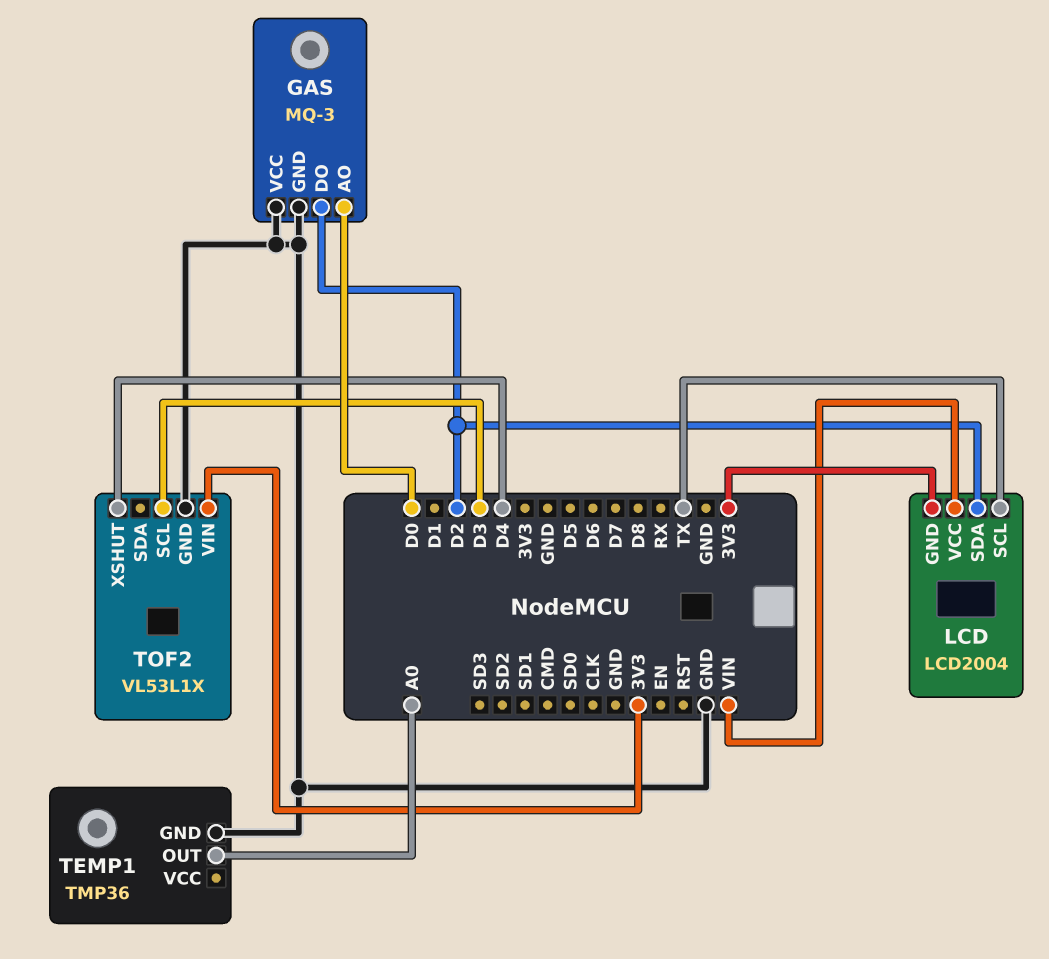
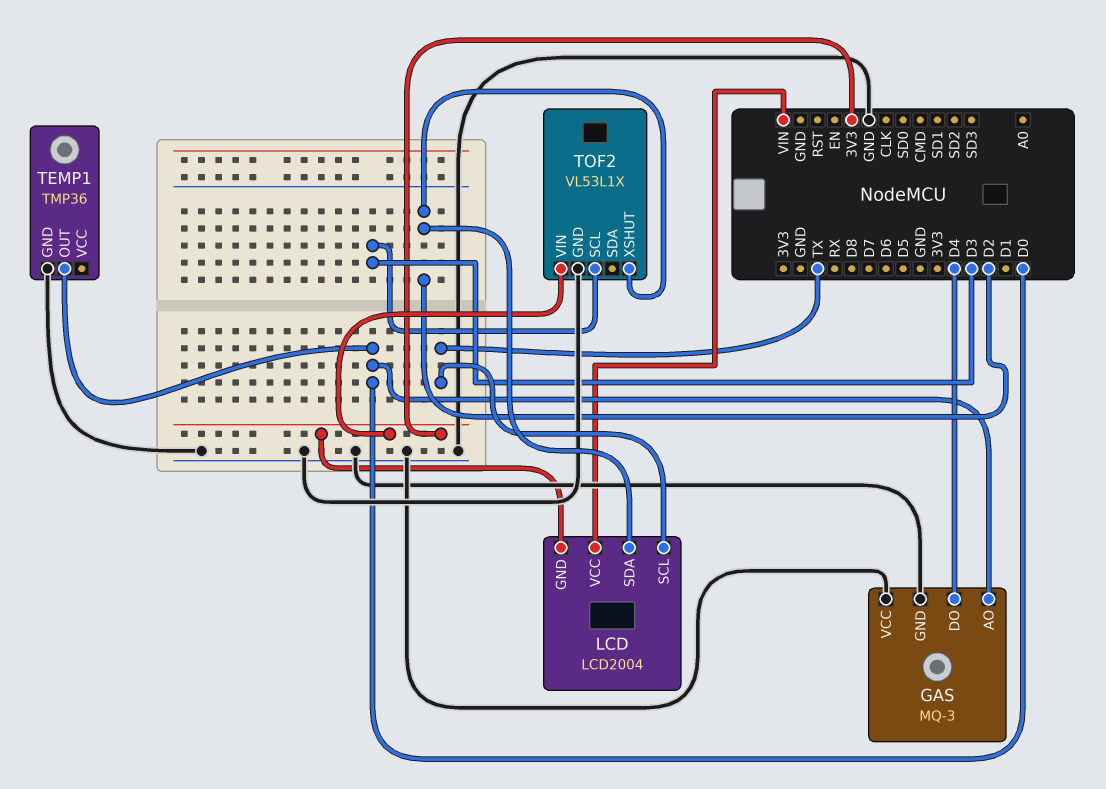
GAS pin DO: D2 -> D4
TEMP1 pin OUT: A0 -> D0
TOF2 pin XSHUT: D4 -> D2

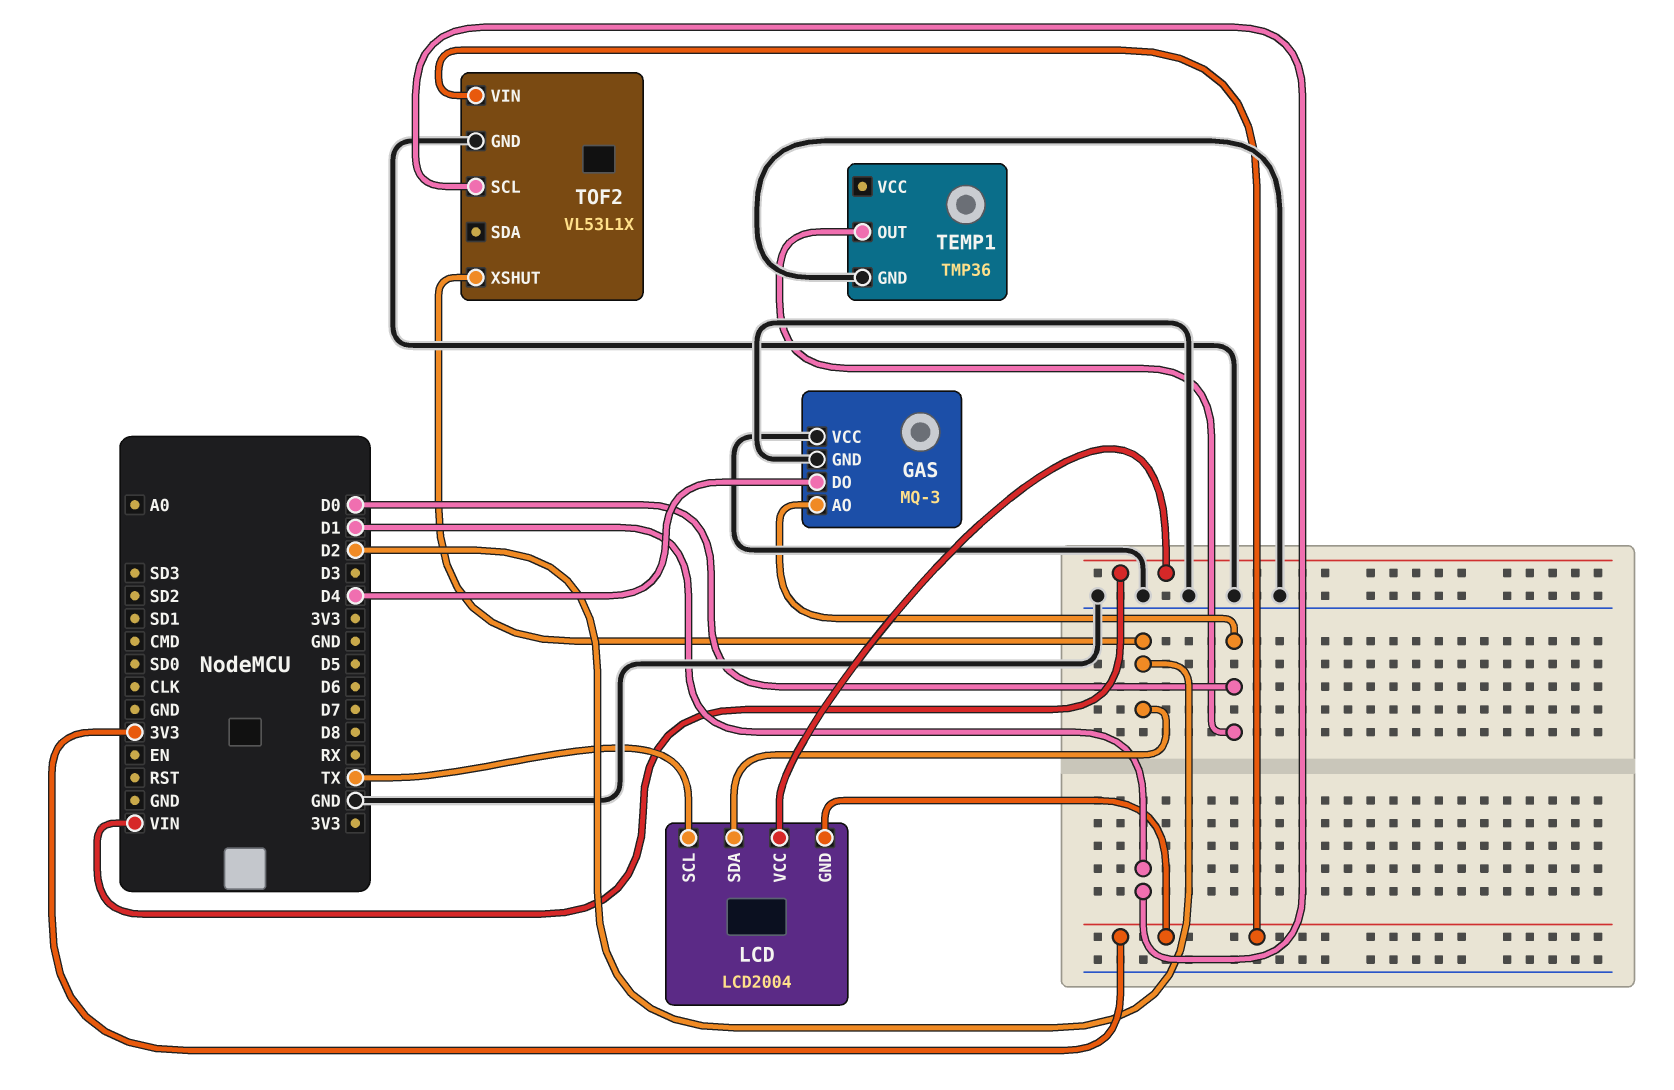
TOF2 pin SCL: D3 -> D1

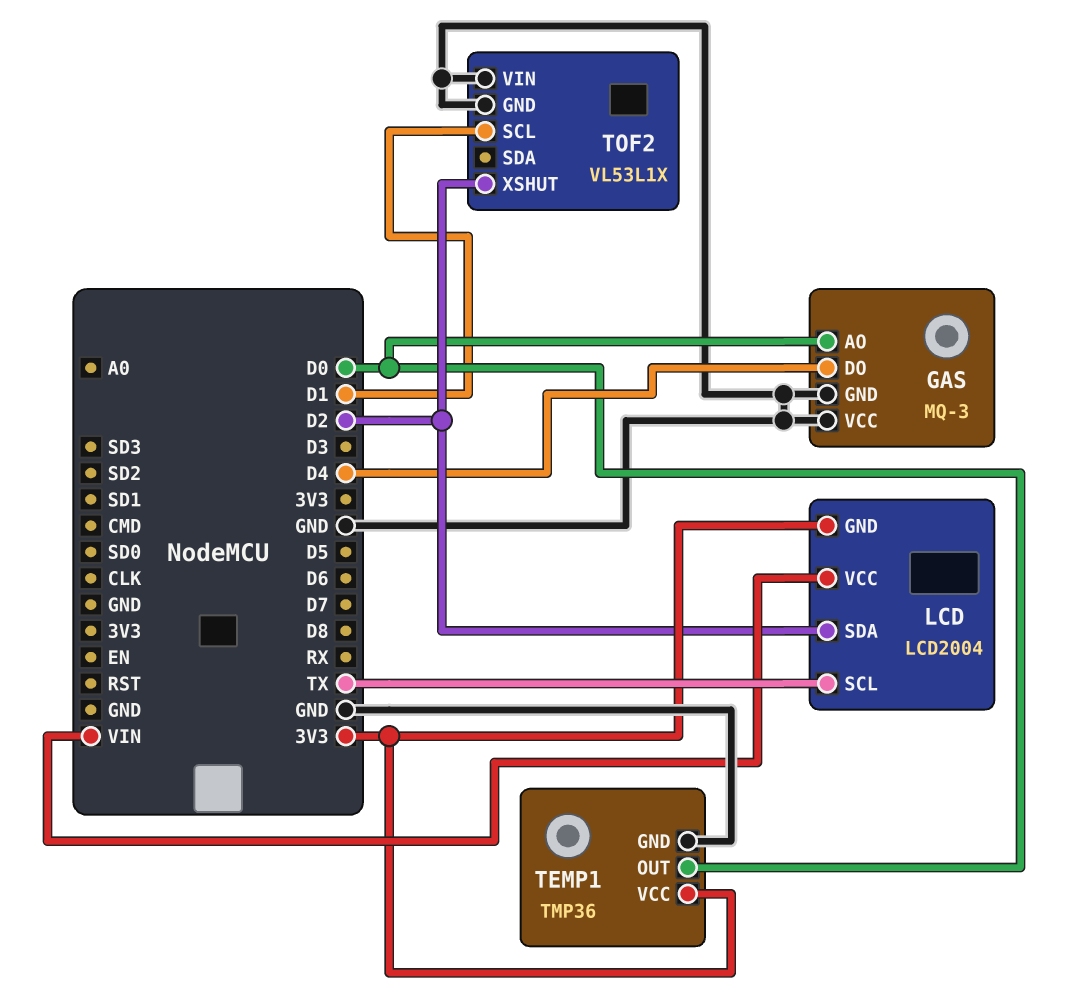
TEMP1 pin VCC: none -> 3V3
TOF2 pin VIN: 3V3 -> GND

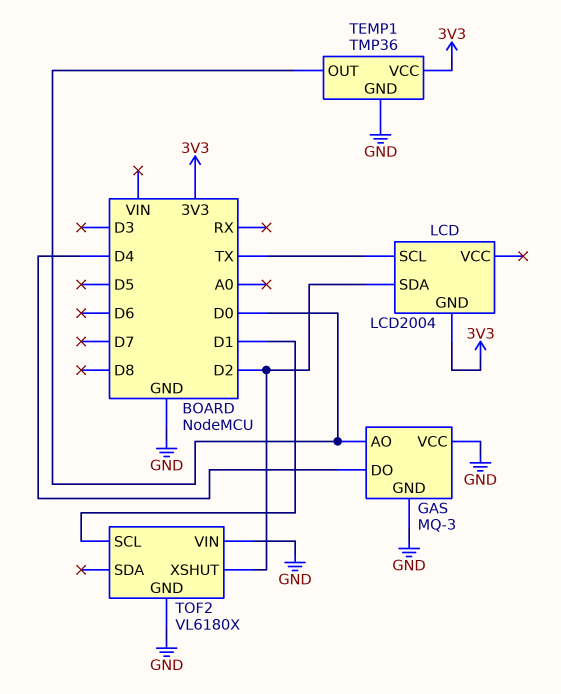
LCD pin VCC: VIN -> none
TOF2: VL53L1X -> VL6180X

